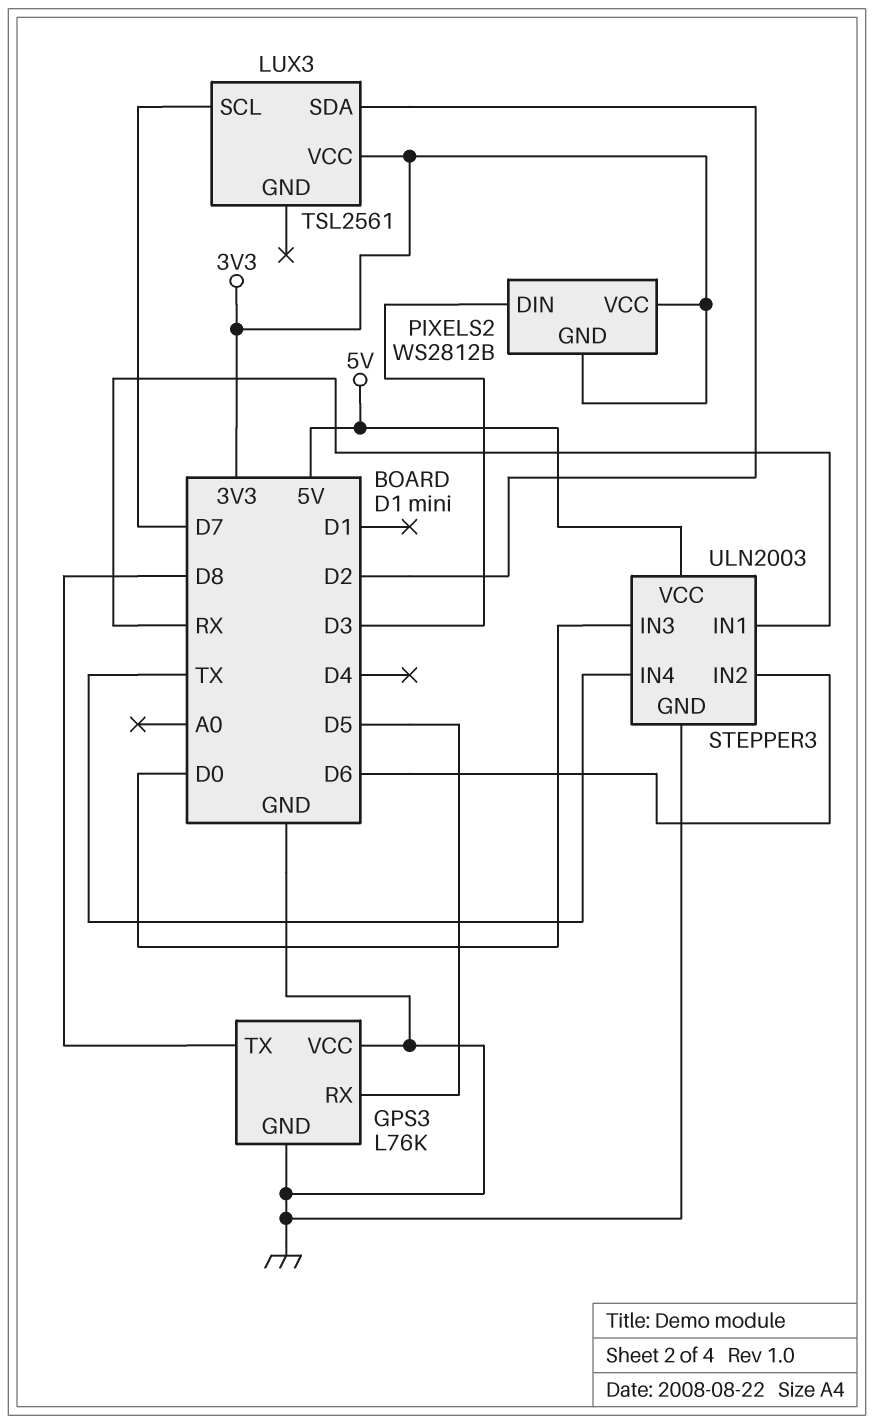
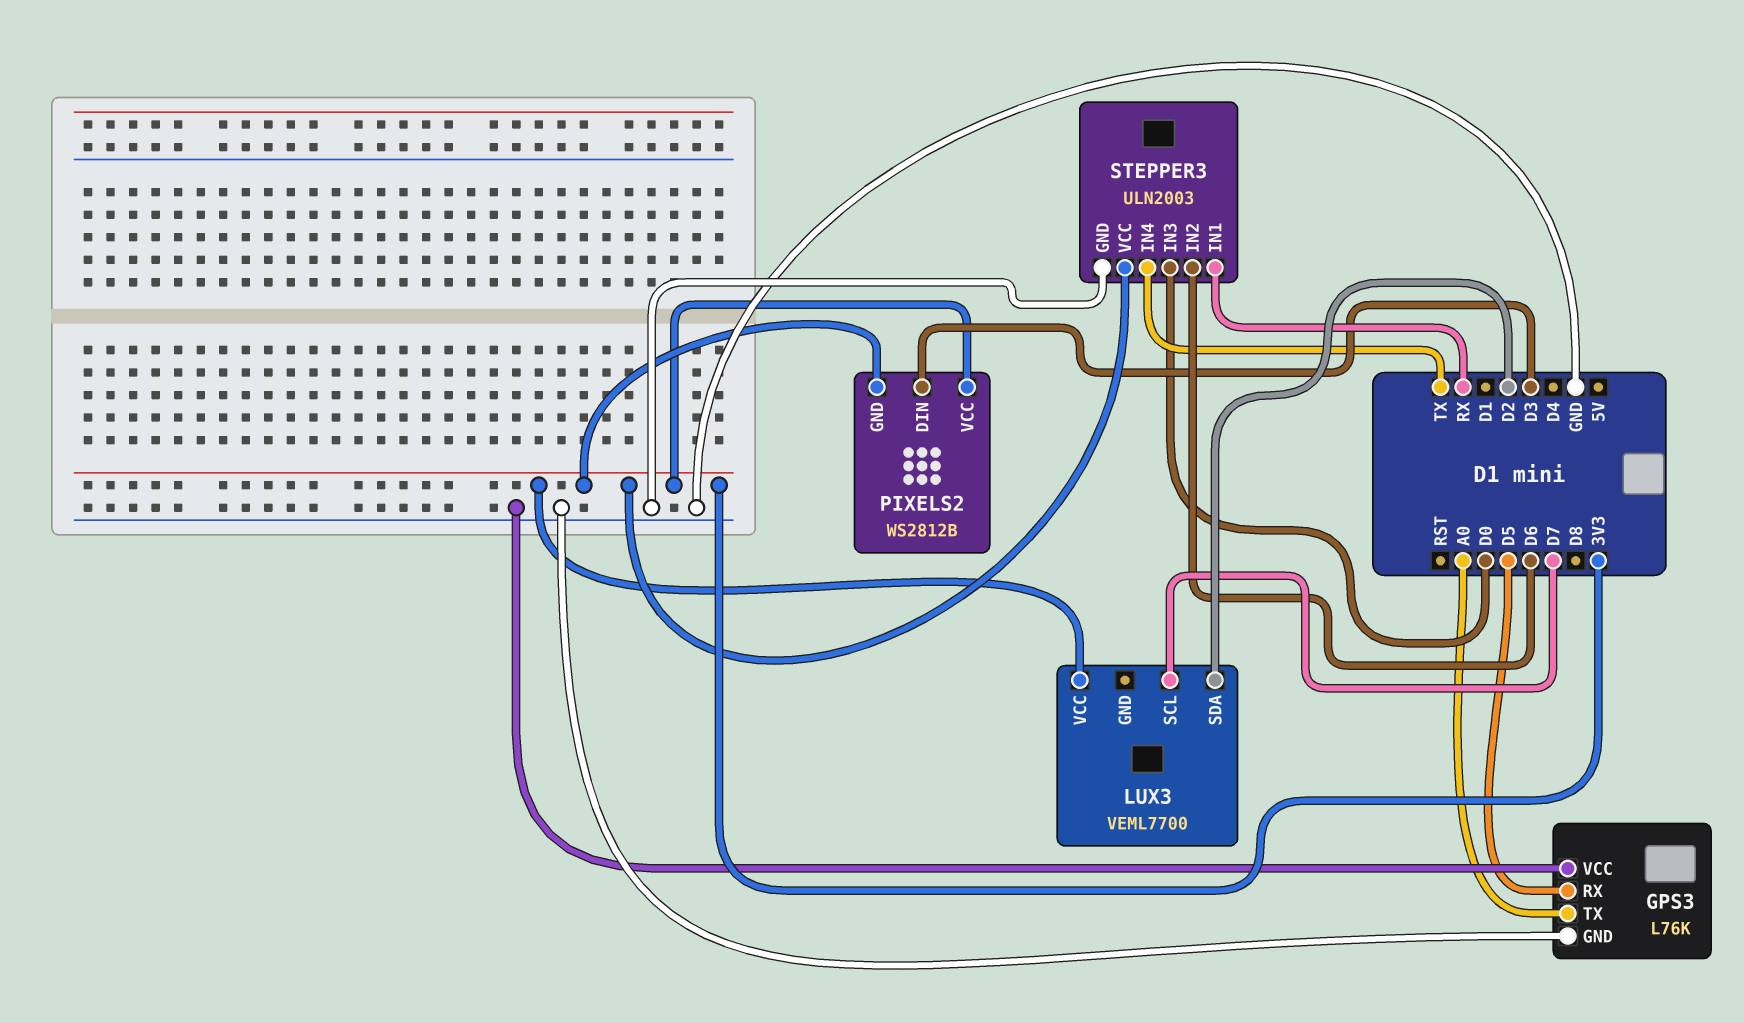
GPS3 pin TX: D8 -> A0
LUX3: TSL2561 -> VEML7700
STEPPER3 pin VCC: 5V -> 3V3

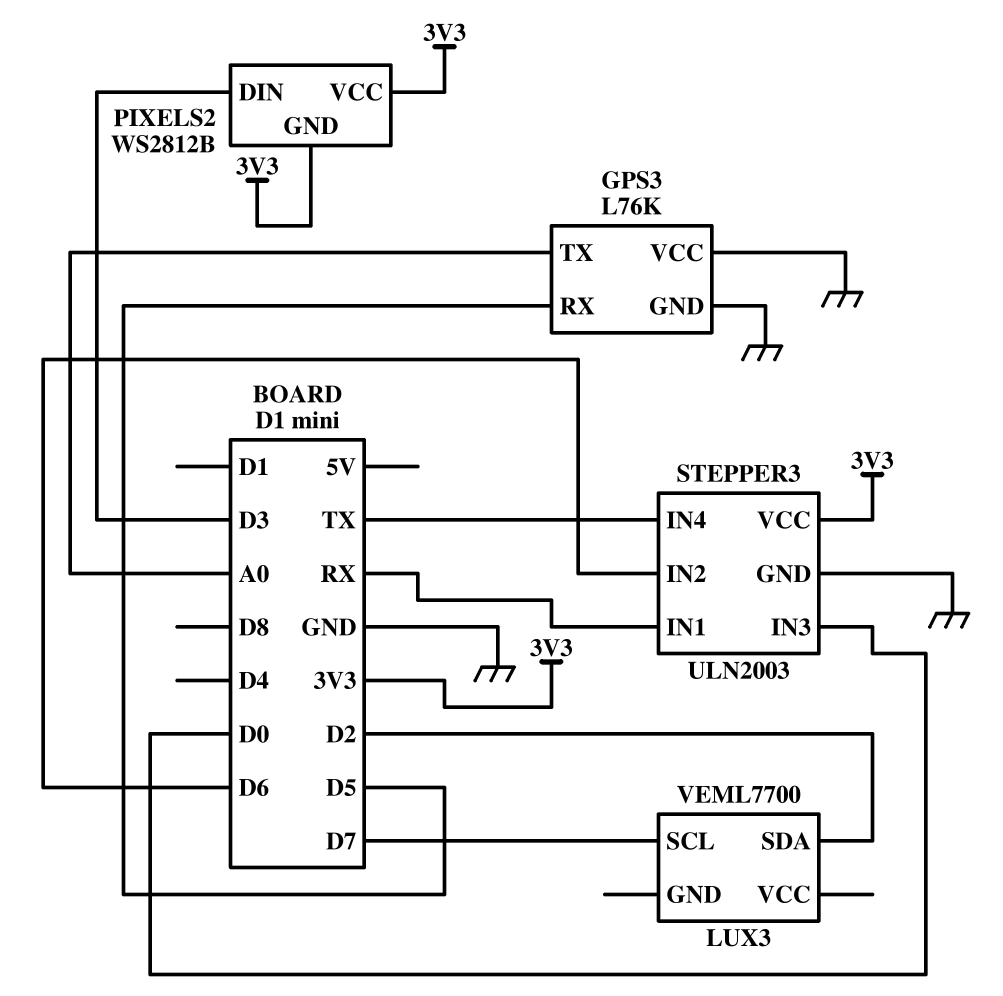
LUX3 pin VCC: 3V3 -> none

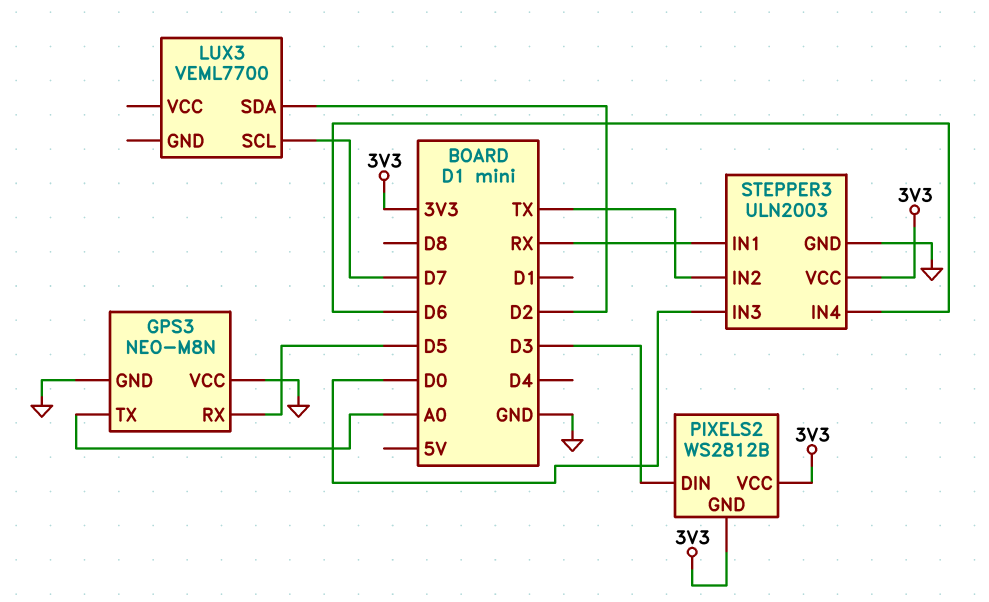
GPS3: L76K -> NEO-M8N
STEPPER3 pin IN2: D6 -> TX
STEPPER3 pin IN4: TX -> D6

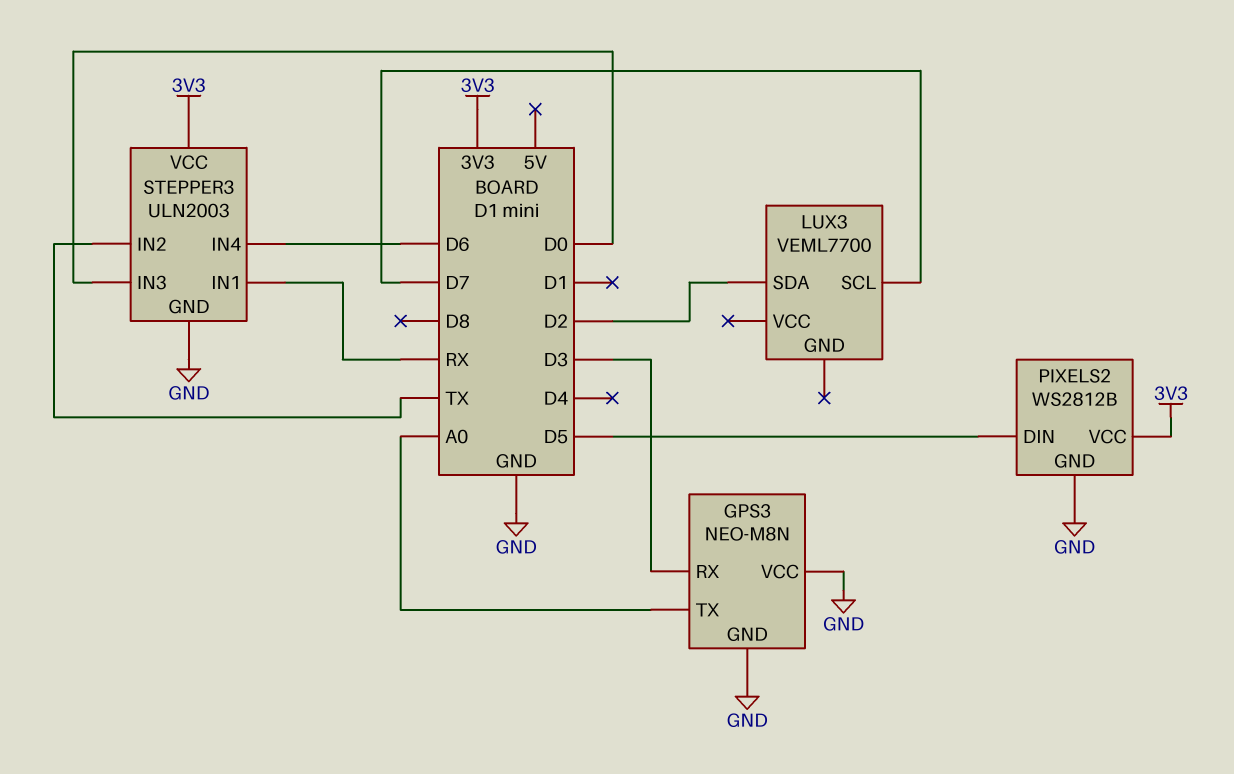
GPS3 pin RX: D5 -> D3
PIXELS2 pin DIN: D3 -> D5
PIXELS2 pin GND: 3V3 -> GND

